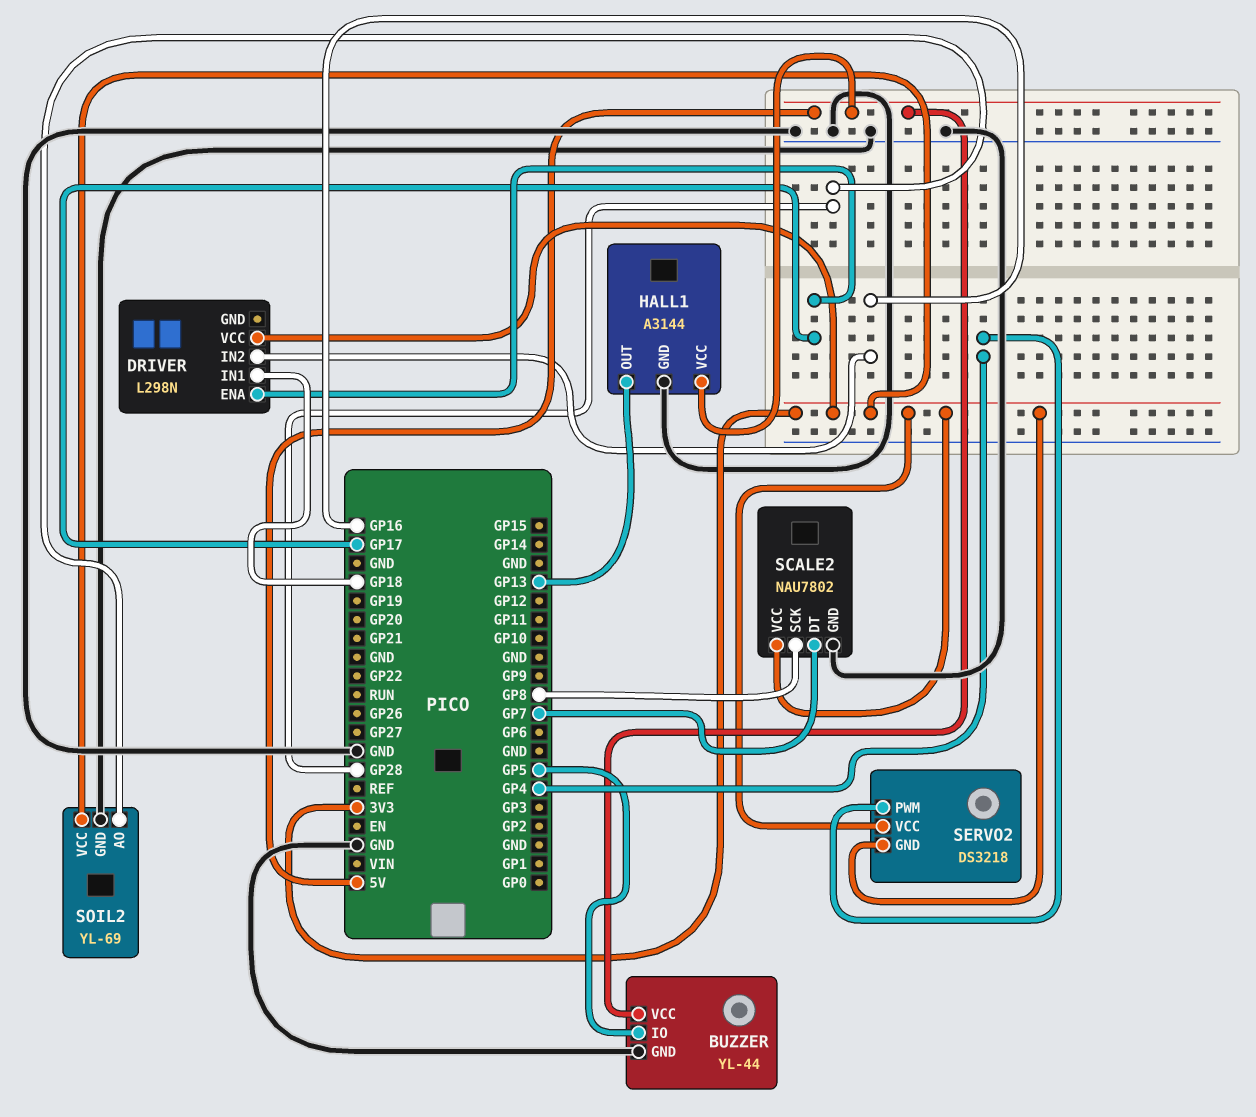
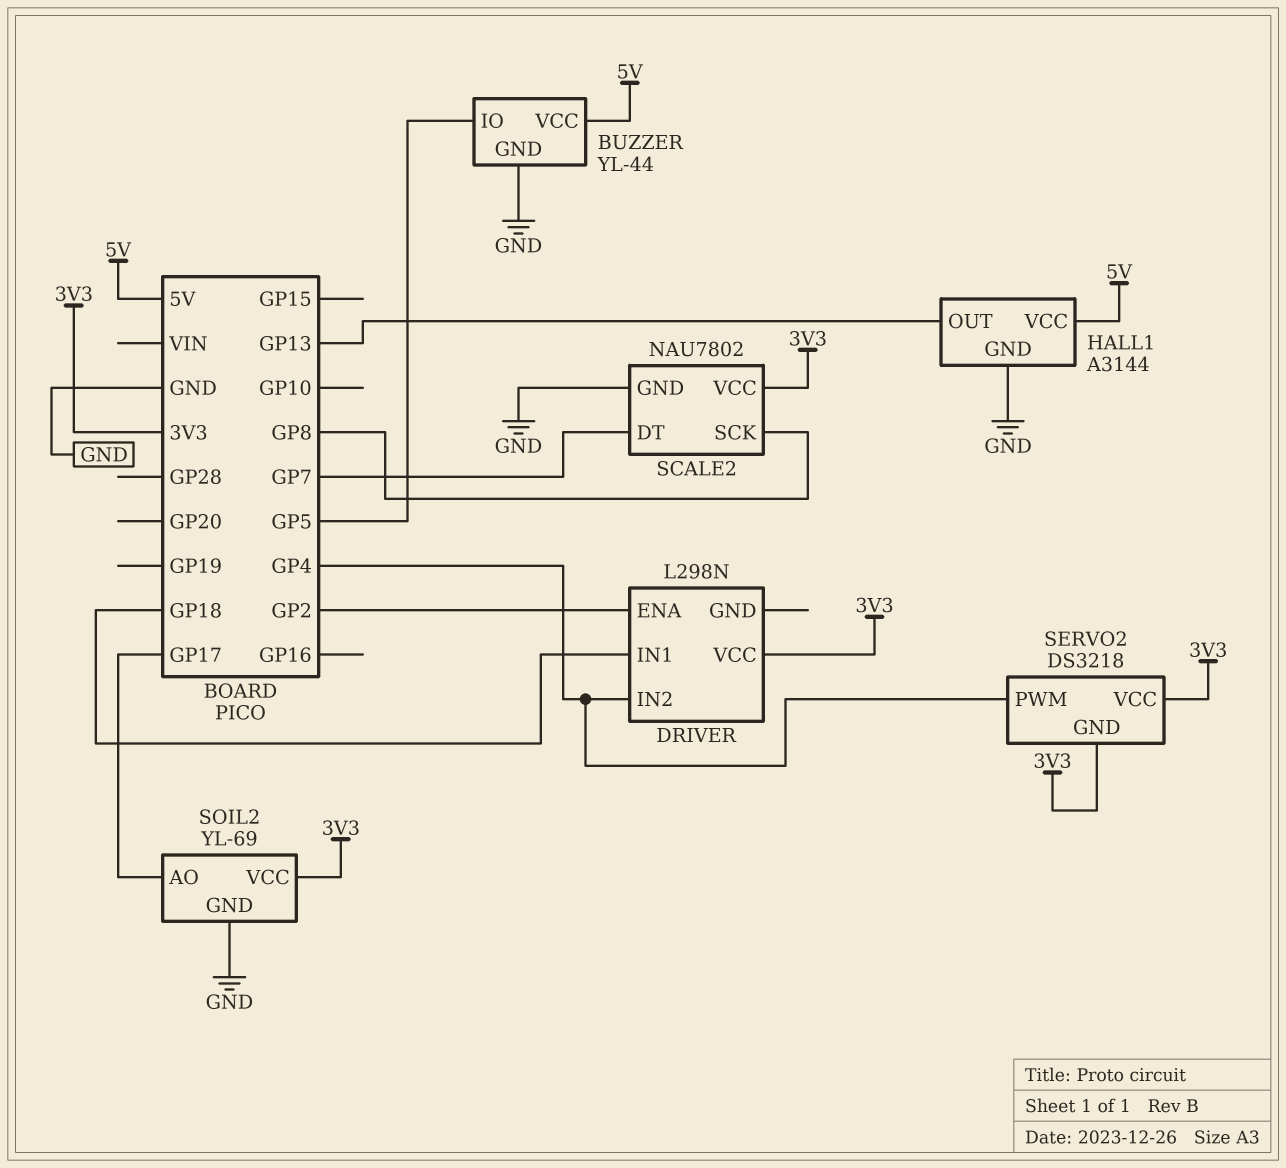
DRIVER pin ENA: GP17 -> GP2
DRIVER pin IN2: GP16 -> GP4
SOIL2 pin AO: GP28 -> GP17

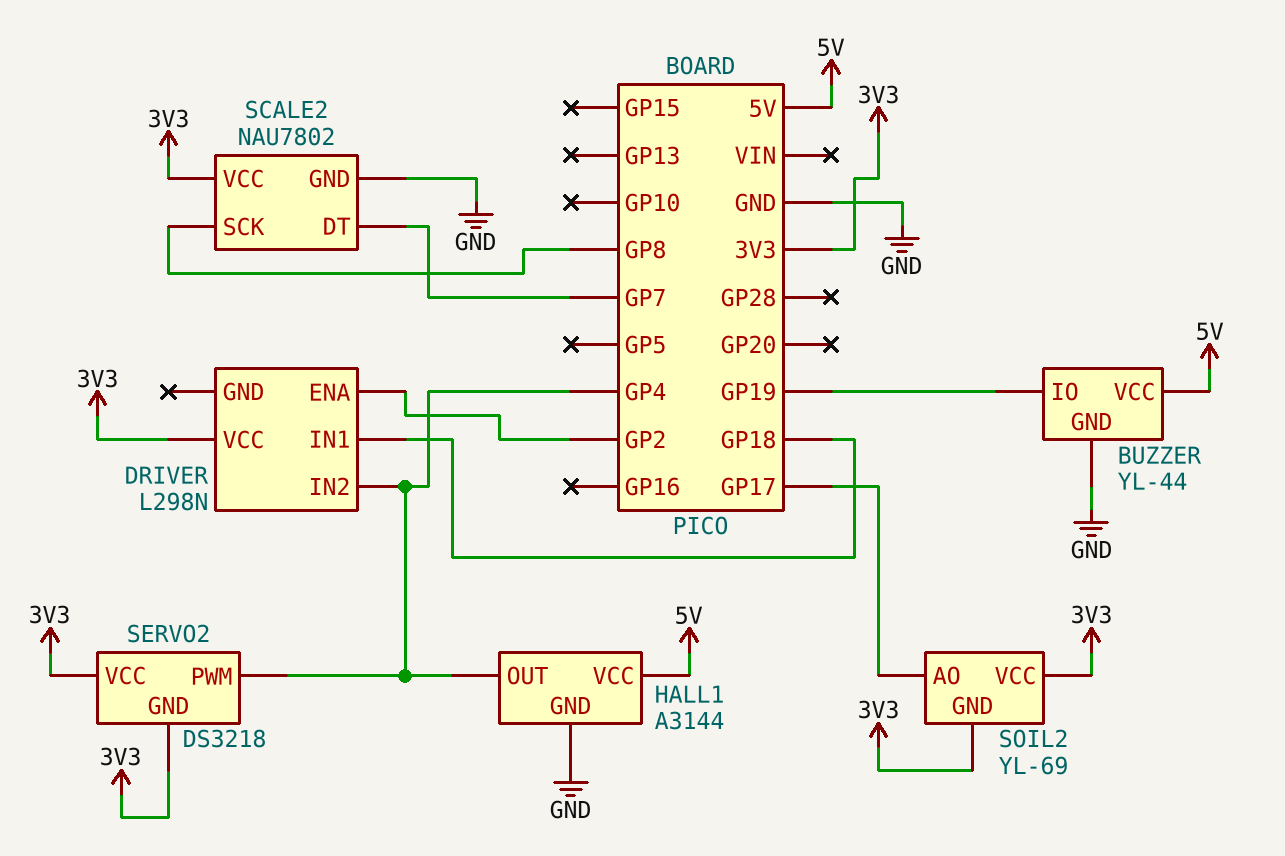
BUZZER pin IO: GP5 -> GP19
HALL1 pin OUT: GP13 -> GP4
SOIL2 pin GND: GND -> 3V3

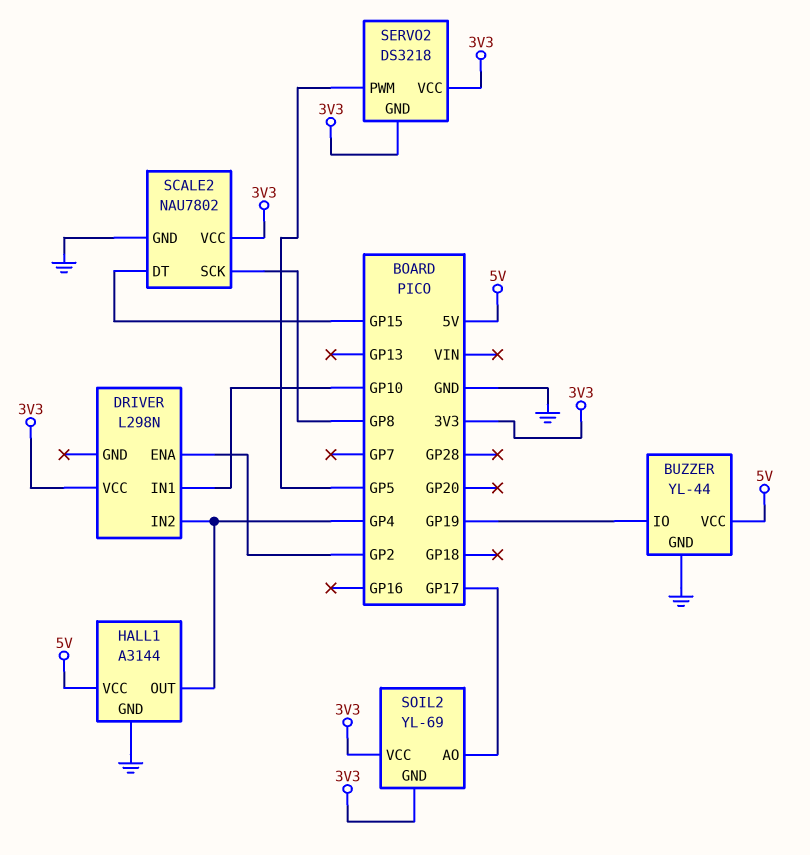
DRIVER pin IN1: GP18 -> GP10
SCALE2 pin DT: GP7 -> GP15
SERVO2 pin PWM: GP4 -> GP5

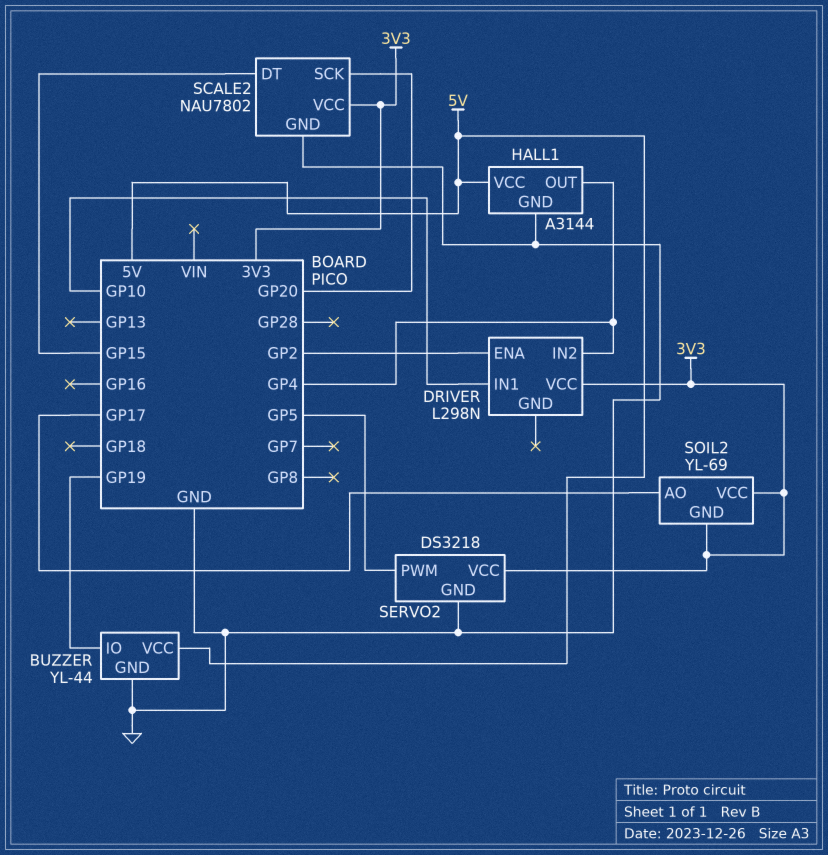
SCALE2 pin SCK: GP8 -> GP20
SERVO2 pin GND: 3V3 -> GND

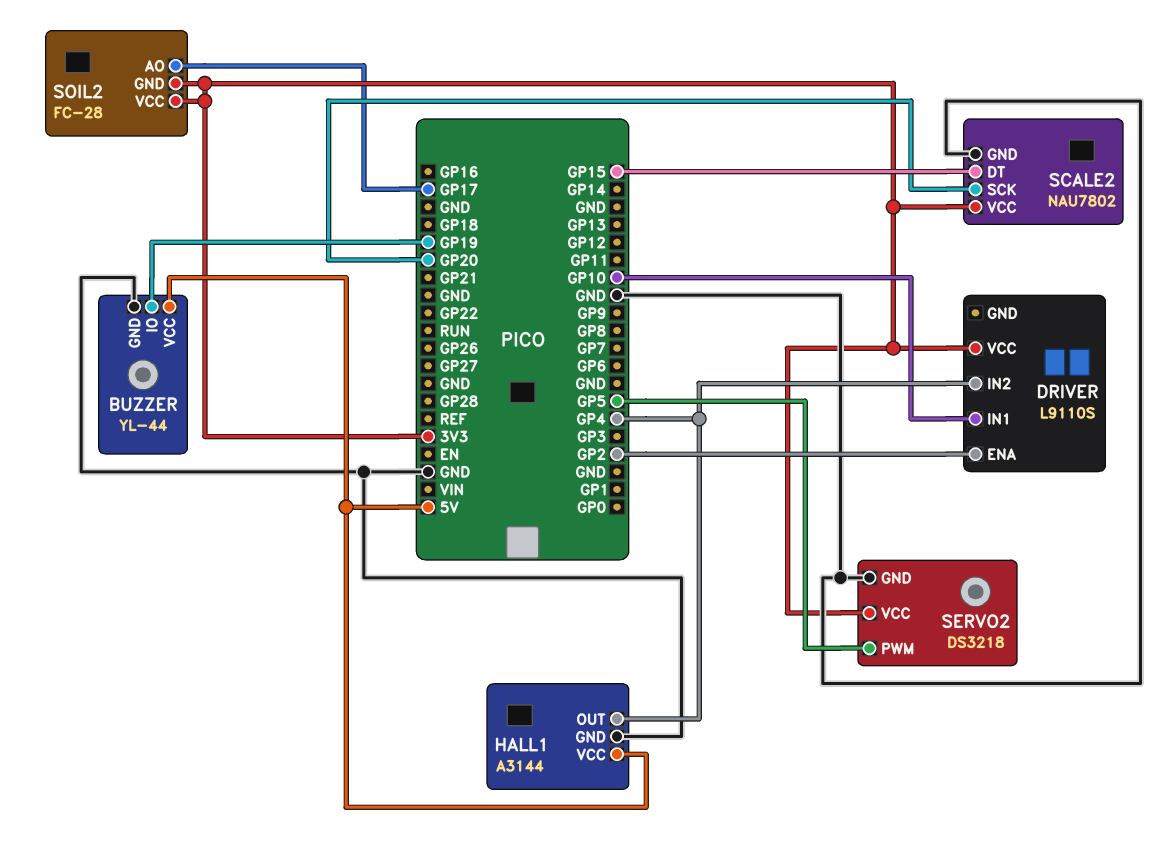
DRIVER: L298N -> L9110S
SOIL2: YL-69 -> FC-28

